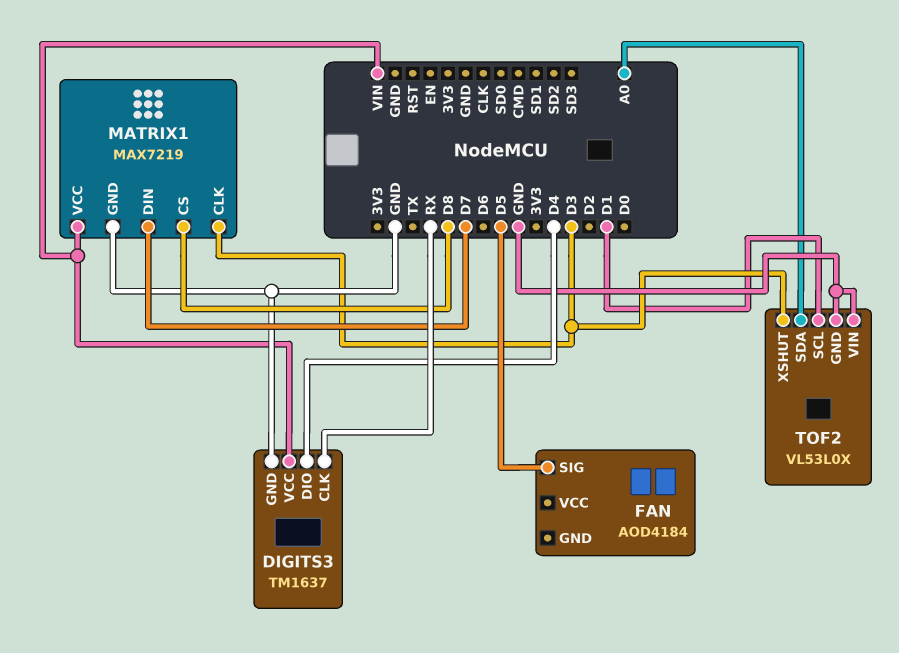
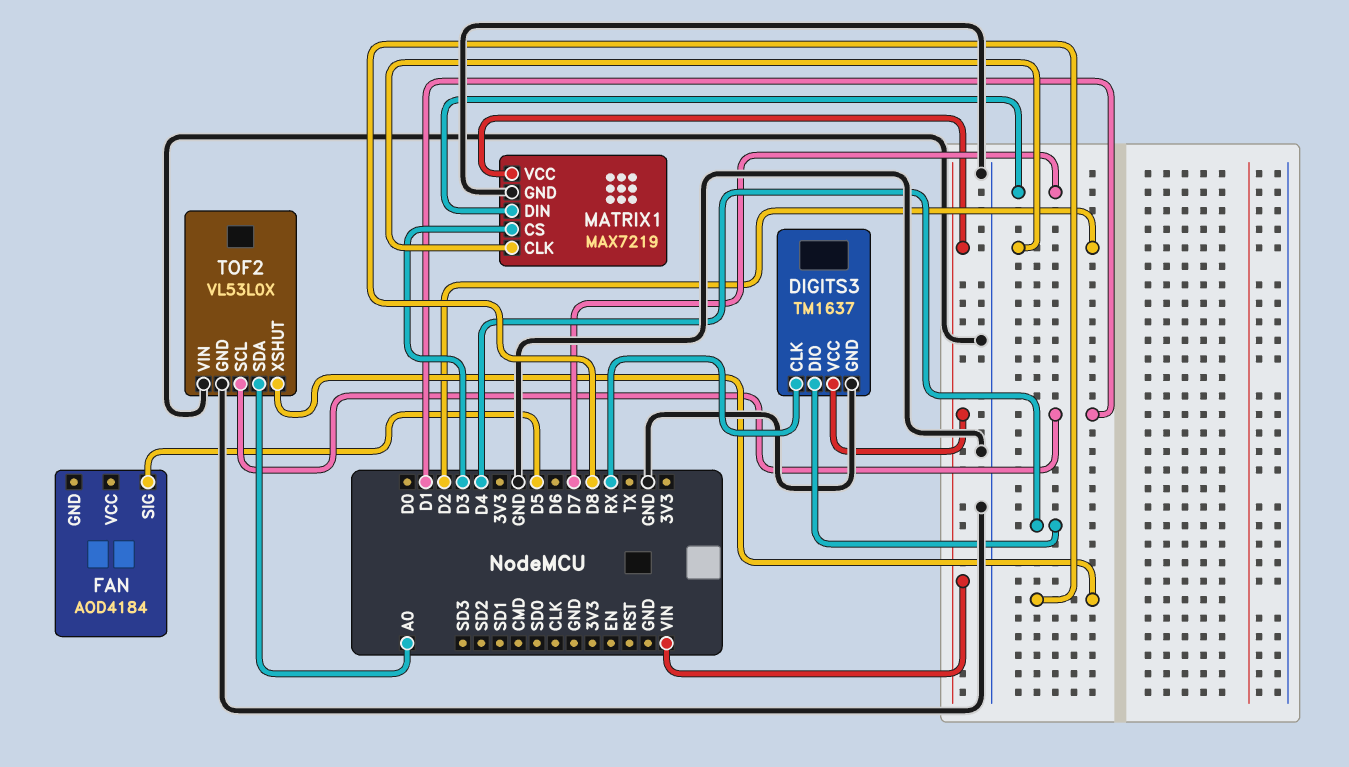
MATRIX1 pin CLK: D3 -> D2
MATRIX1 pin CS: D8 -> D3
TOF2 pin XSHUT: D3 -> D8

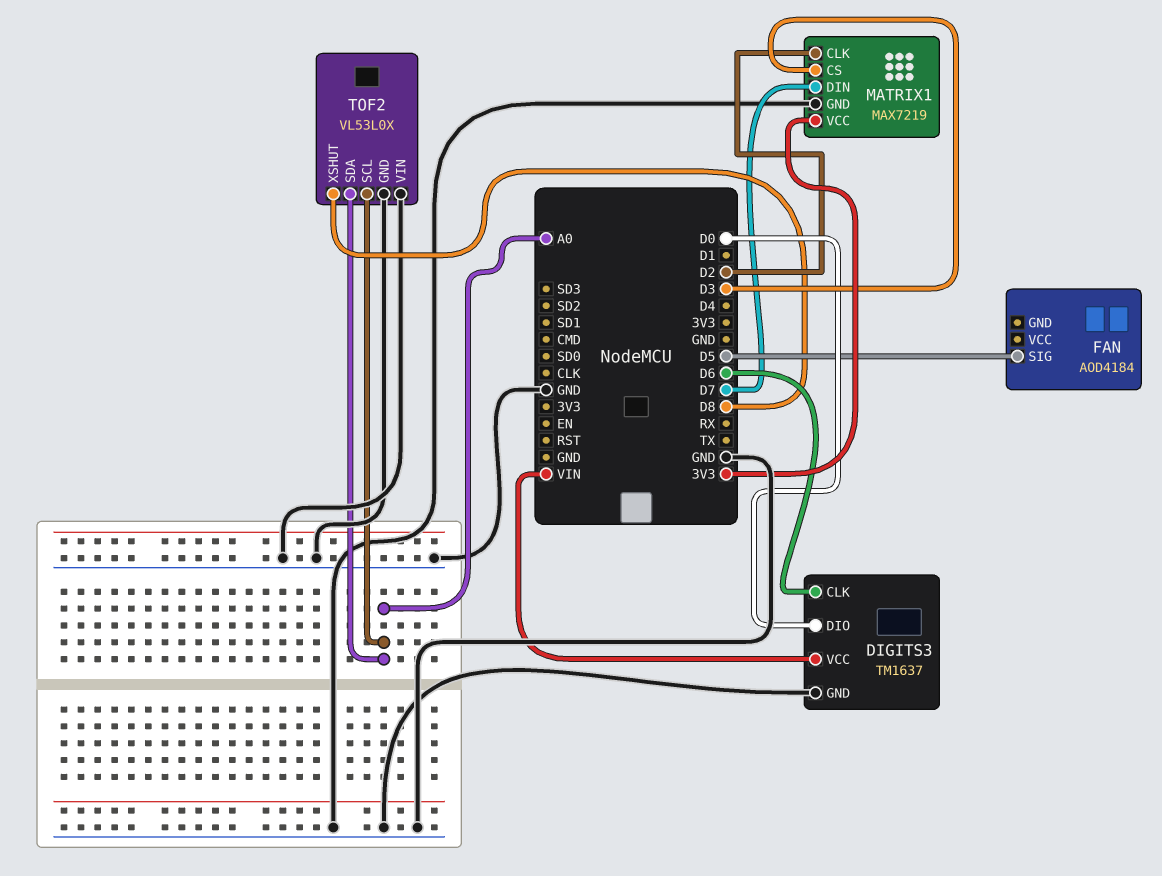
DIGITS3 pin CLK: RX -> D6
DIGITS3 pin DIO: D4 -> D0
MATRIX1 pin VCC: VIN -> 3V3
TOF2 pin SCL: D1 -> A0

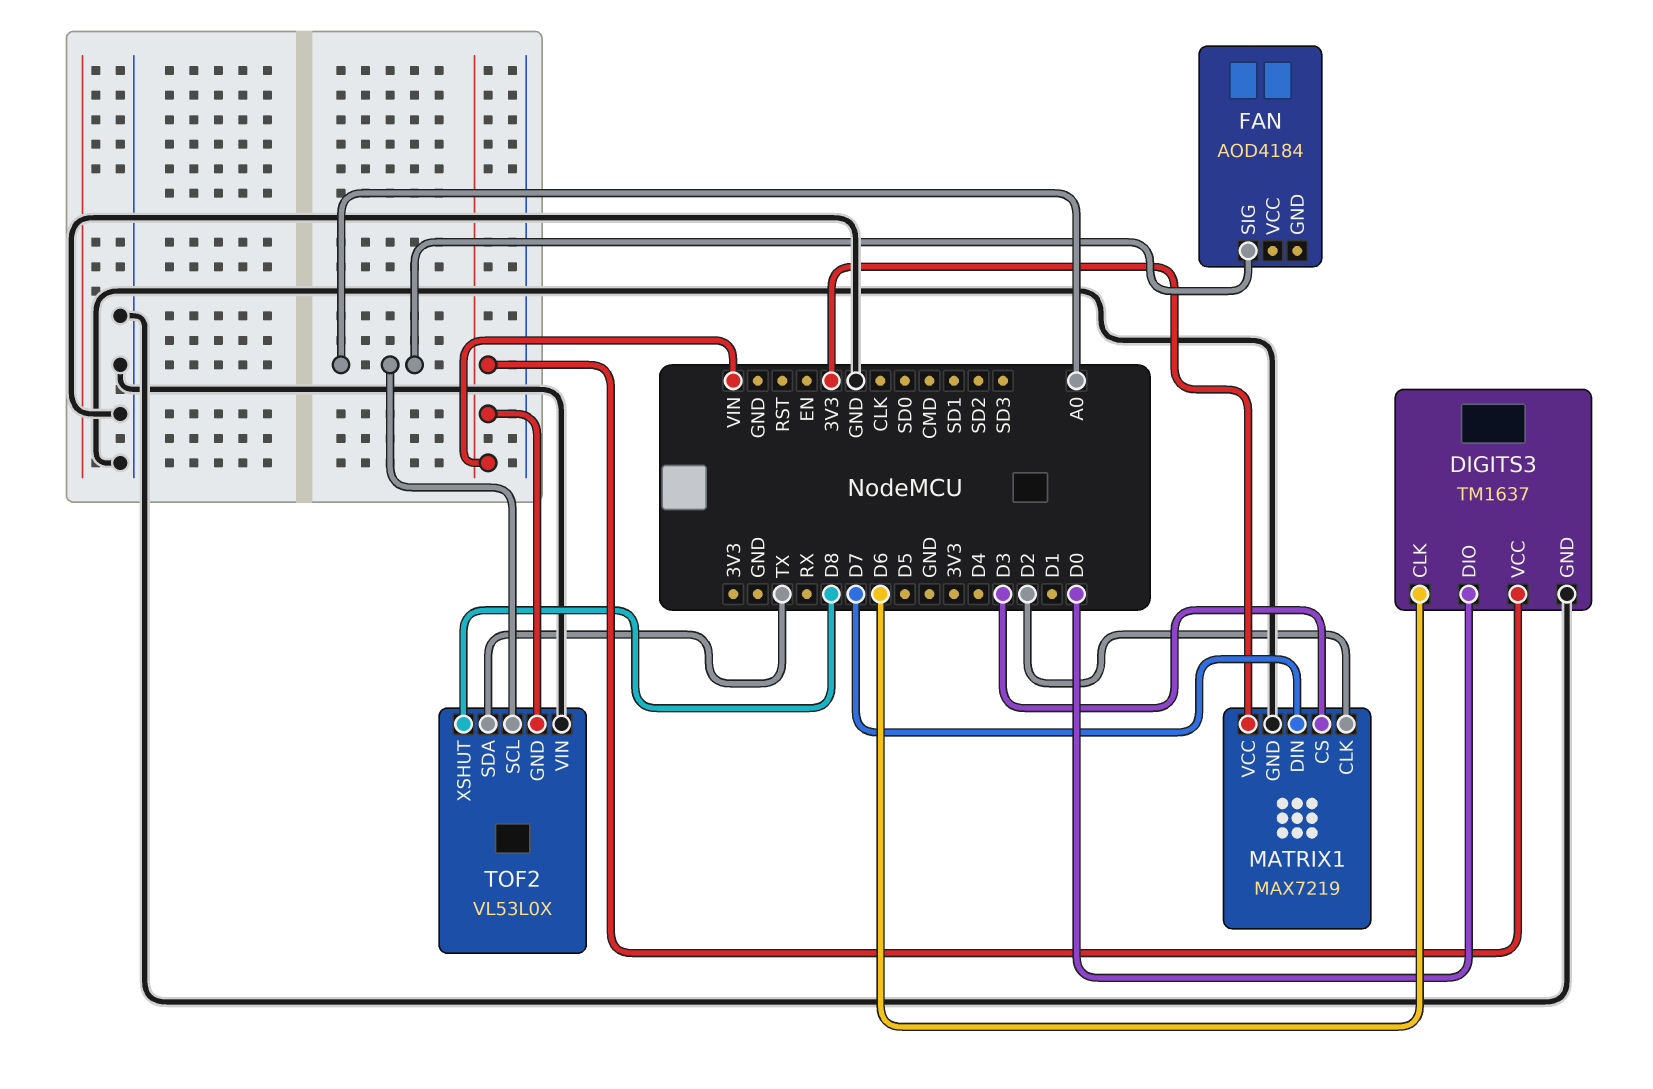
FAN pin SIG: D5 -> A0
TOF2 pin GND: GND -> VIN
TOF2 pin SDA: A0 -> TX

